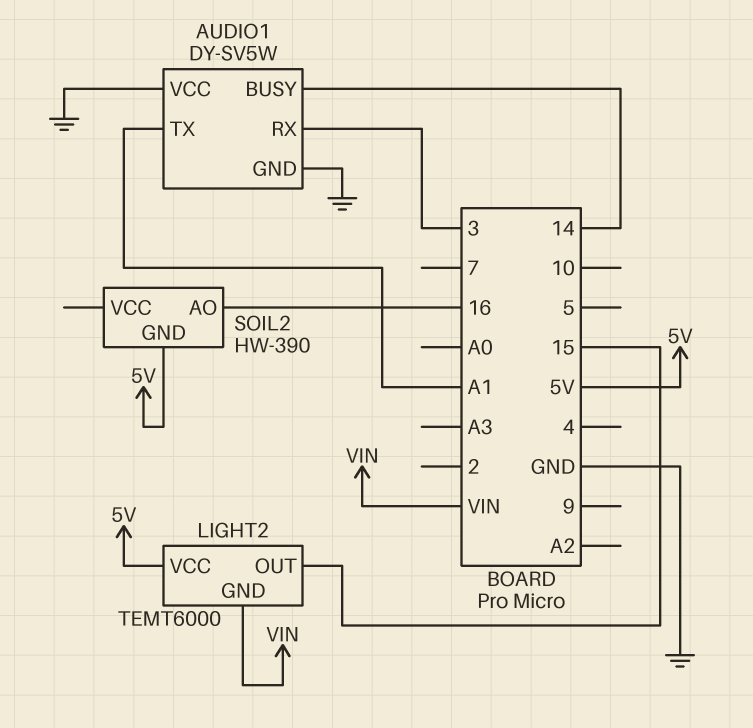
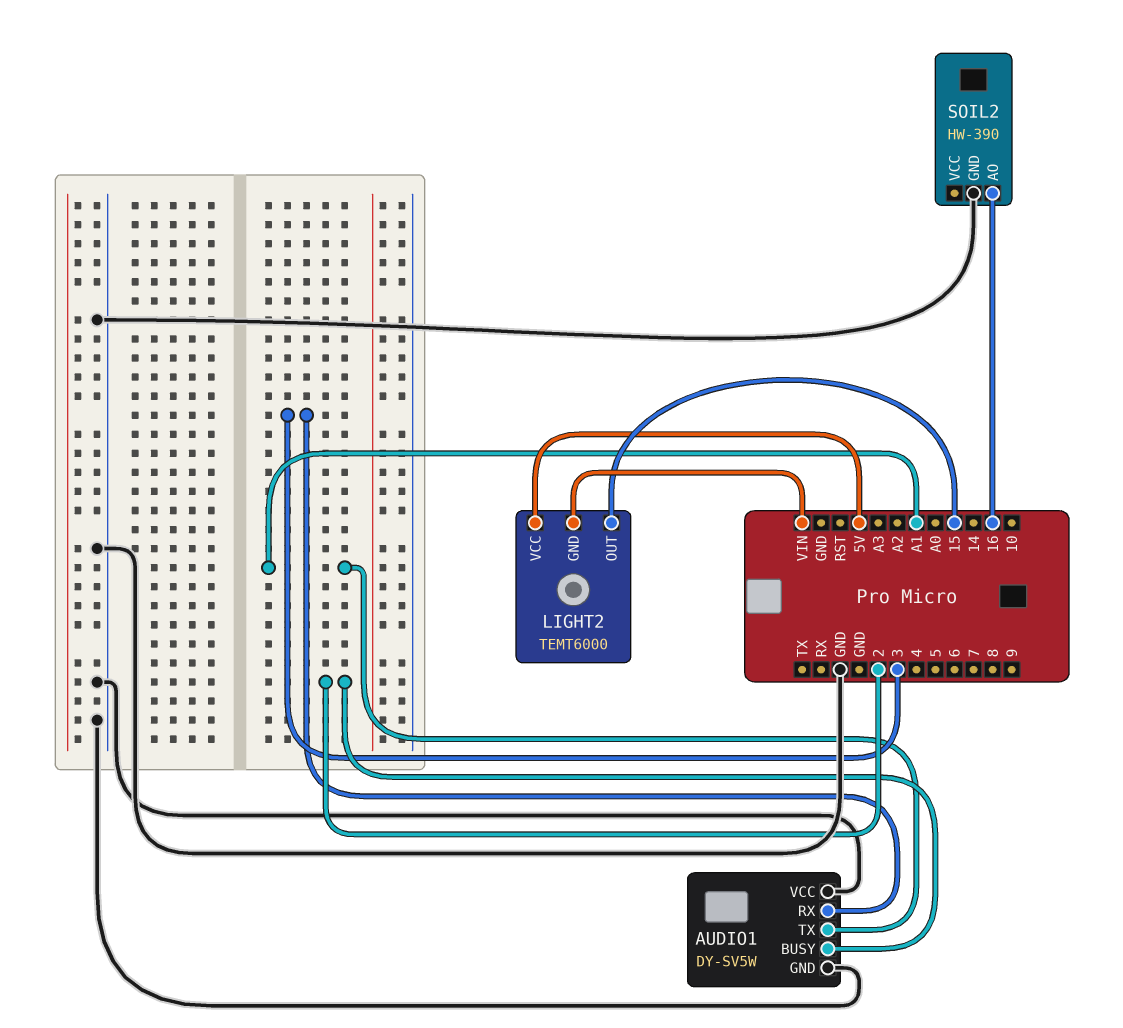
AUDIO1 pin BUSY: 14 -> 2
SOIL2 pin GND: 5V -> GND

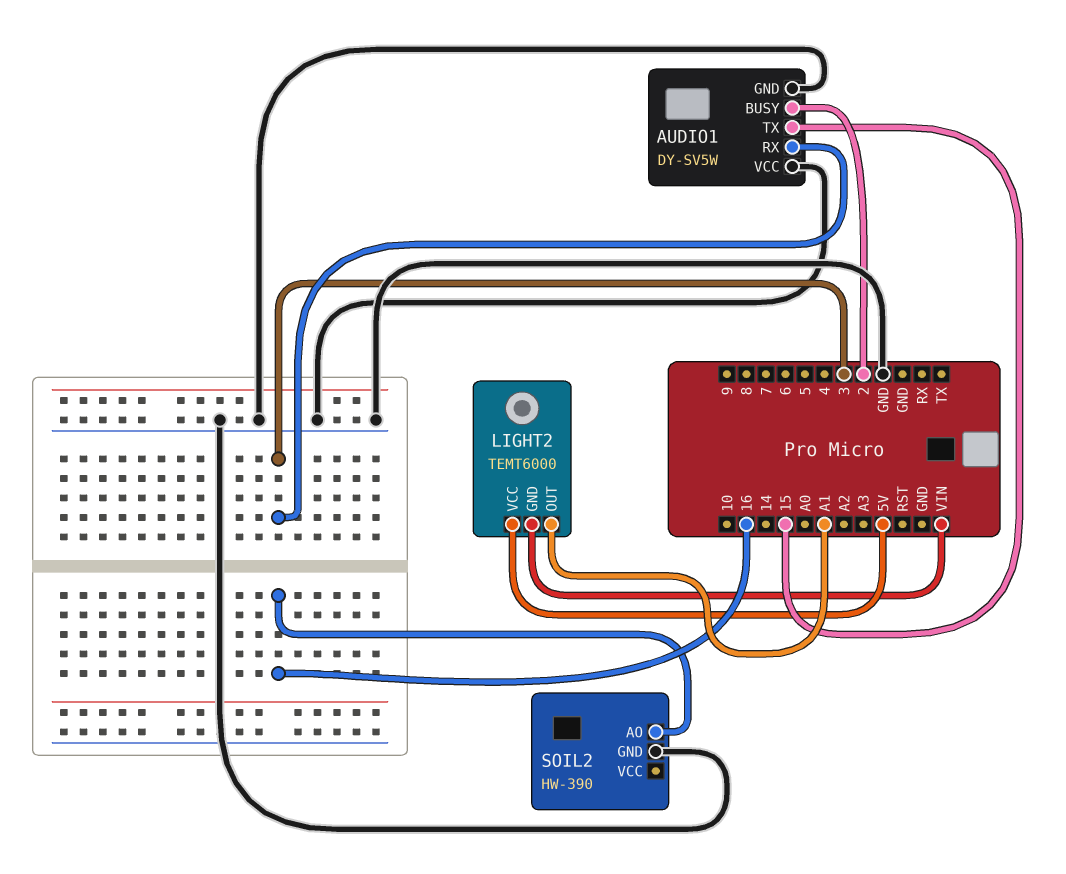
AUDIO1 pin TX: A1 -> 15
LIGHT2 pin OUT: 15 -> A1

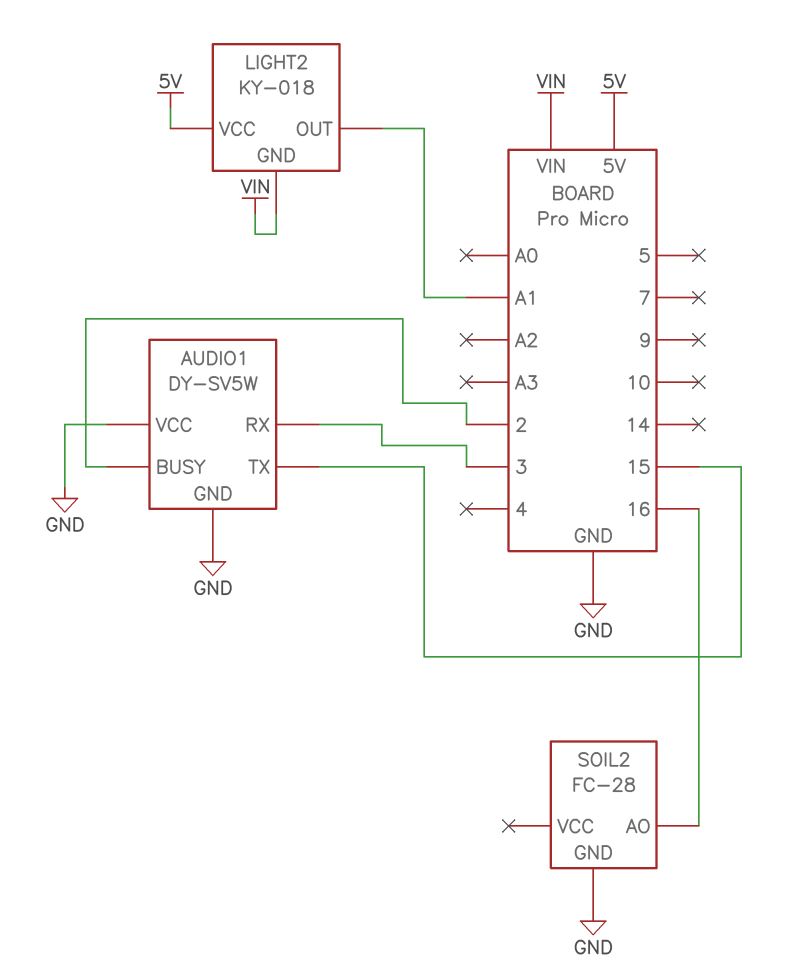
LIGHT2: TEMT6000 -> KY-018
SOIL2: HW-390 -> FC-28

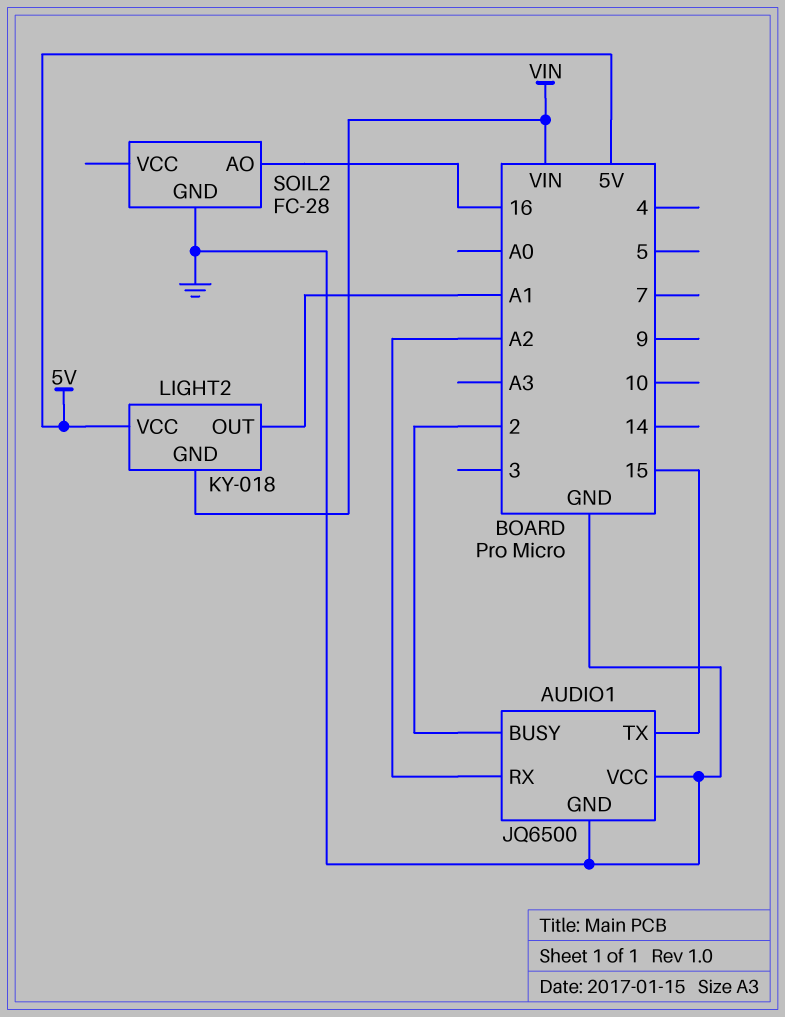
AUDIO1: DY-SV5W -> JQ6500
AUDIO1 pin RX: 3 -> A2

